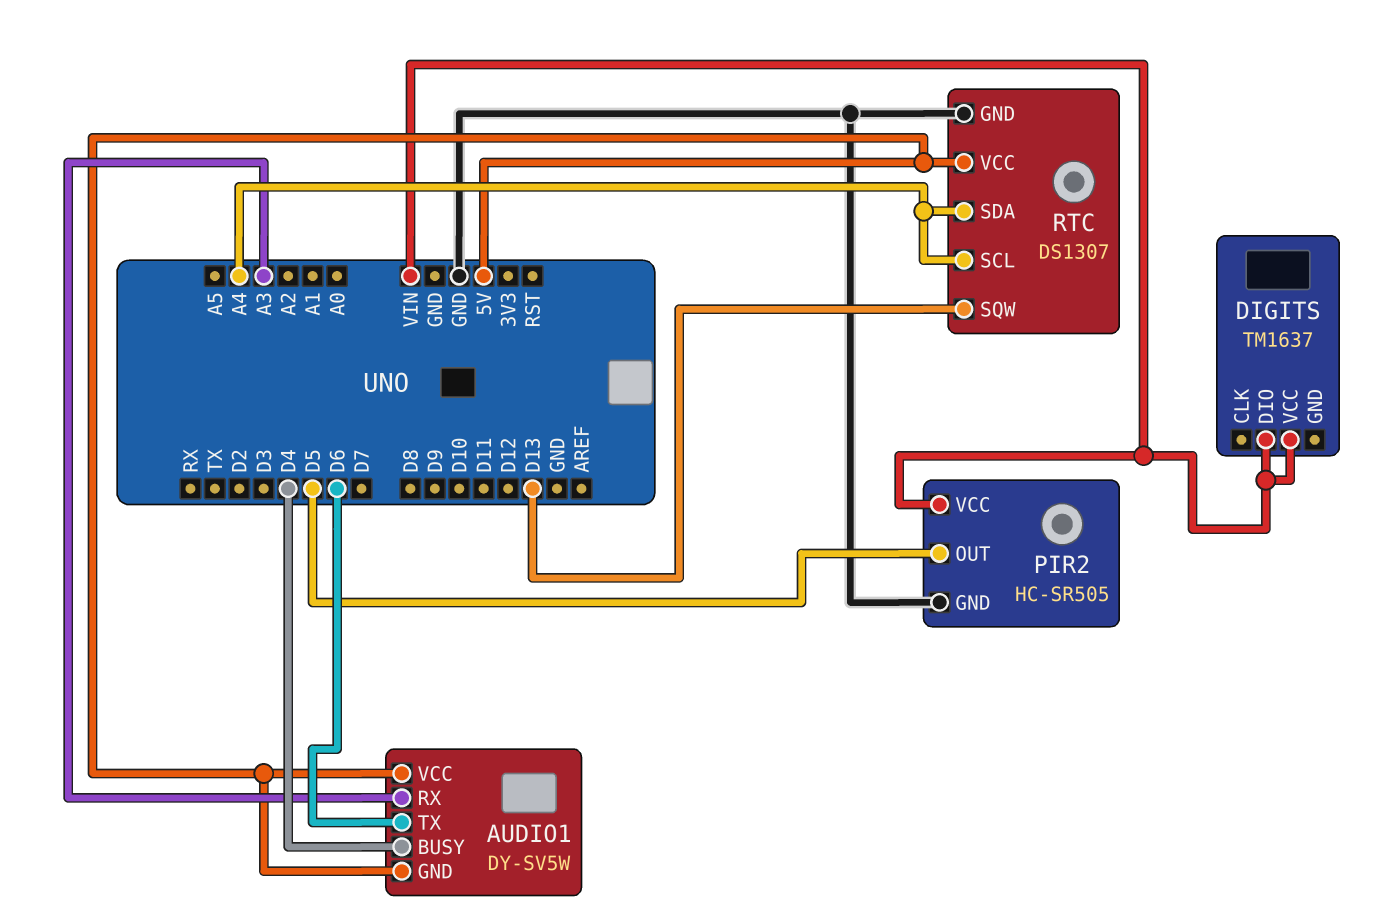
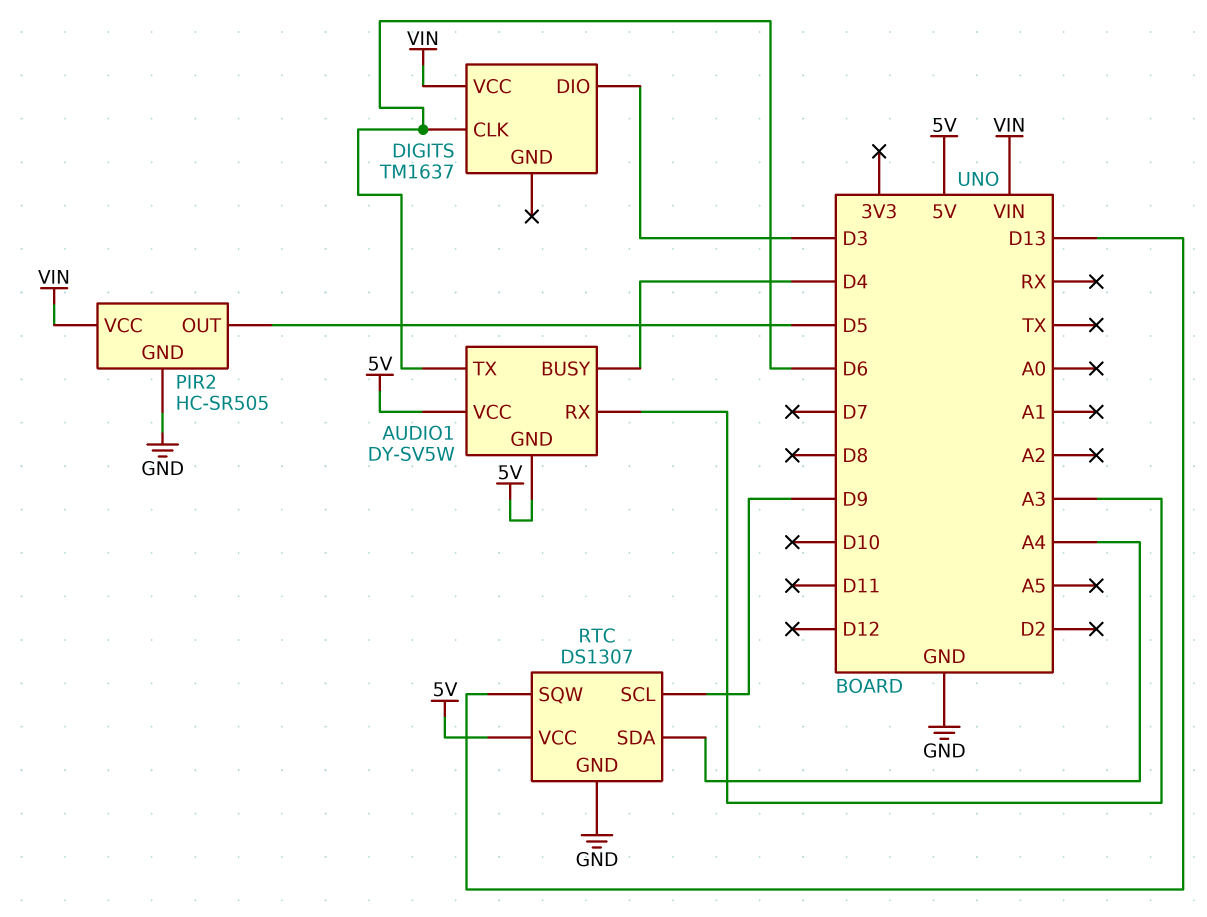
DIGITS pin CLK: none -> D6
DIGITS pin DIO: VIN -> D3
RTC pin SCL: A4 -> D9

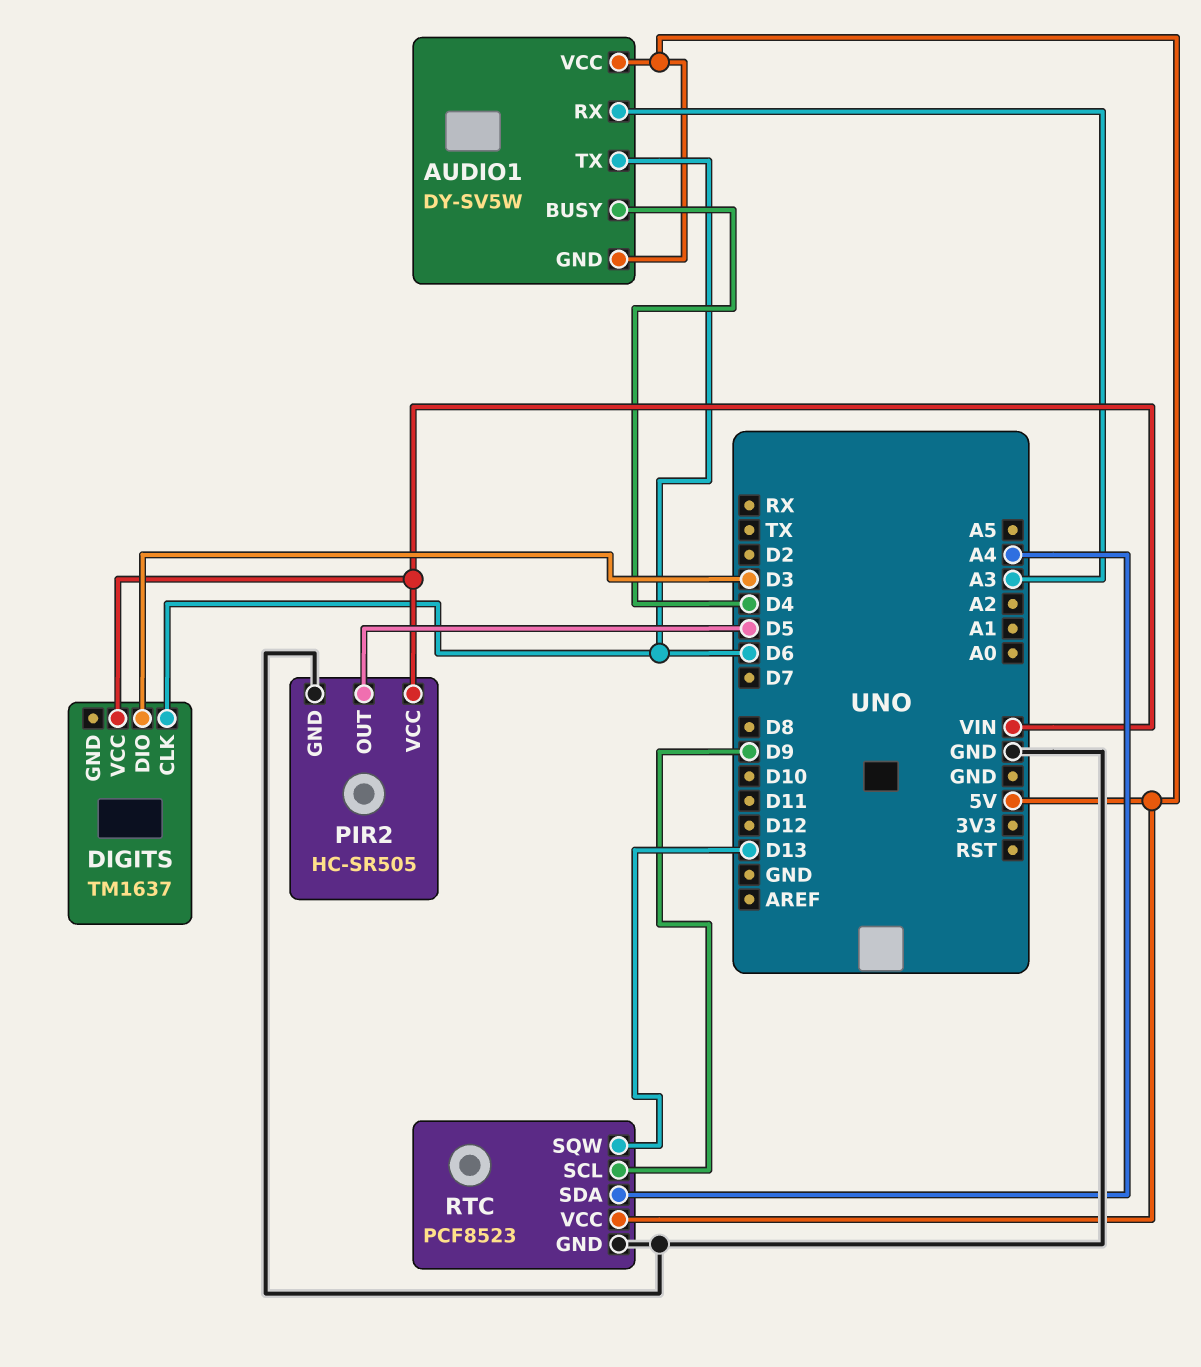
RTC: DS1307 -> PCF8523

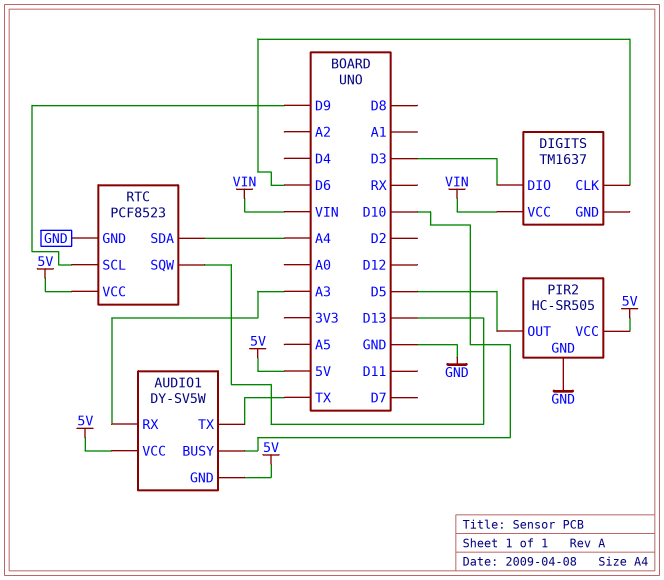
AUDIO1 pin BUSY: D4 -> D10
AUDIO1 pin TX: D6 -> TX
PIR2 pin VCC: VIN -> 5V

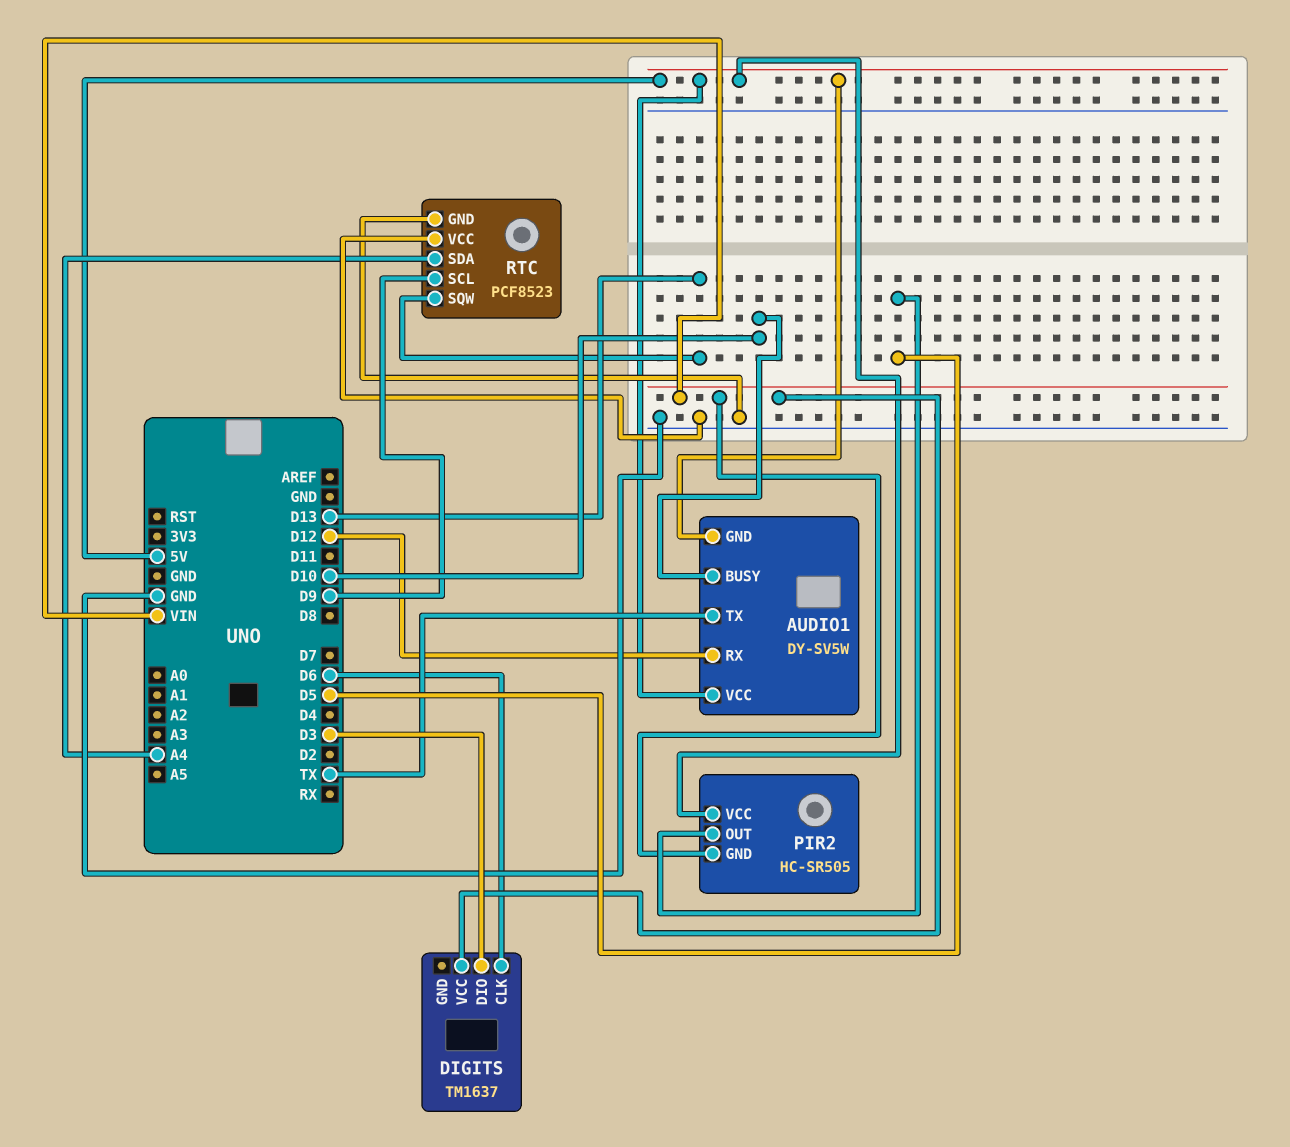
AUDIO1 pin RX: A3 -> D12
PIR2 pin GND: GND -> VIN
RTC pin VCC: 5V -> GND

